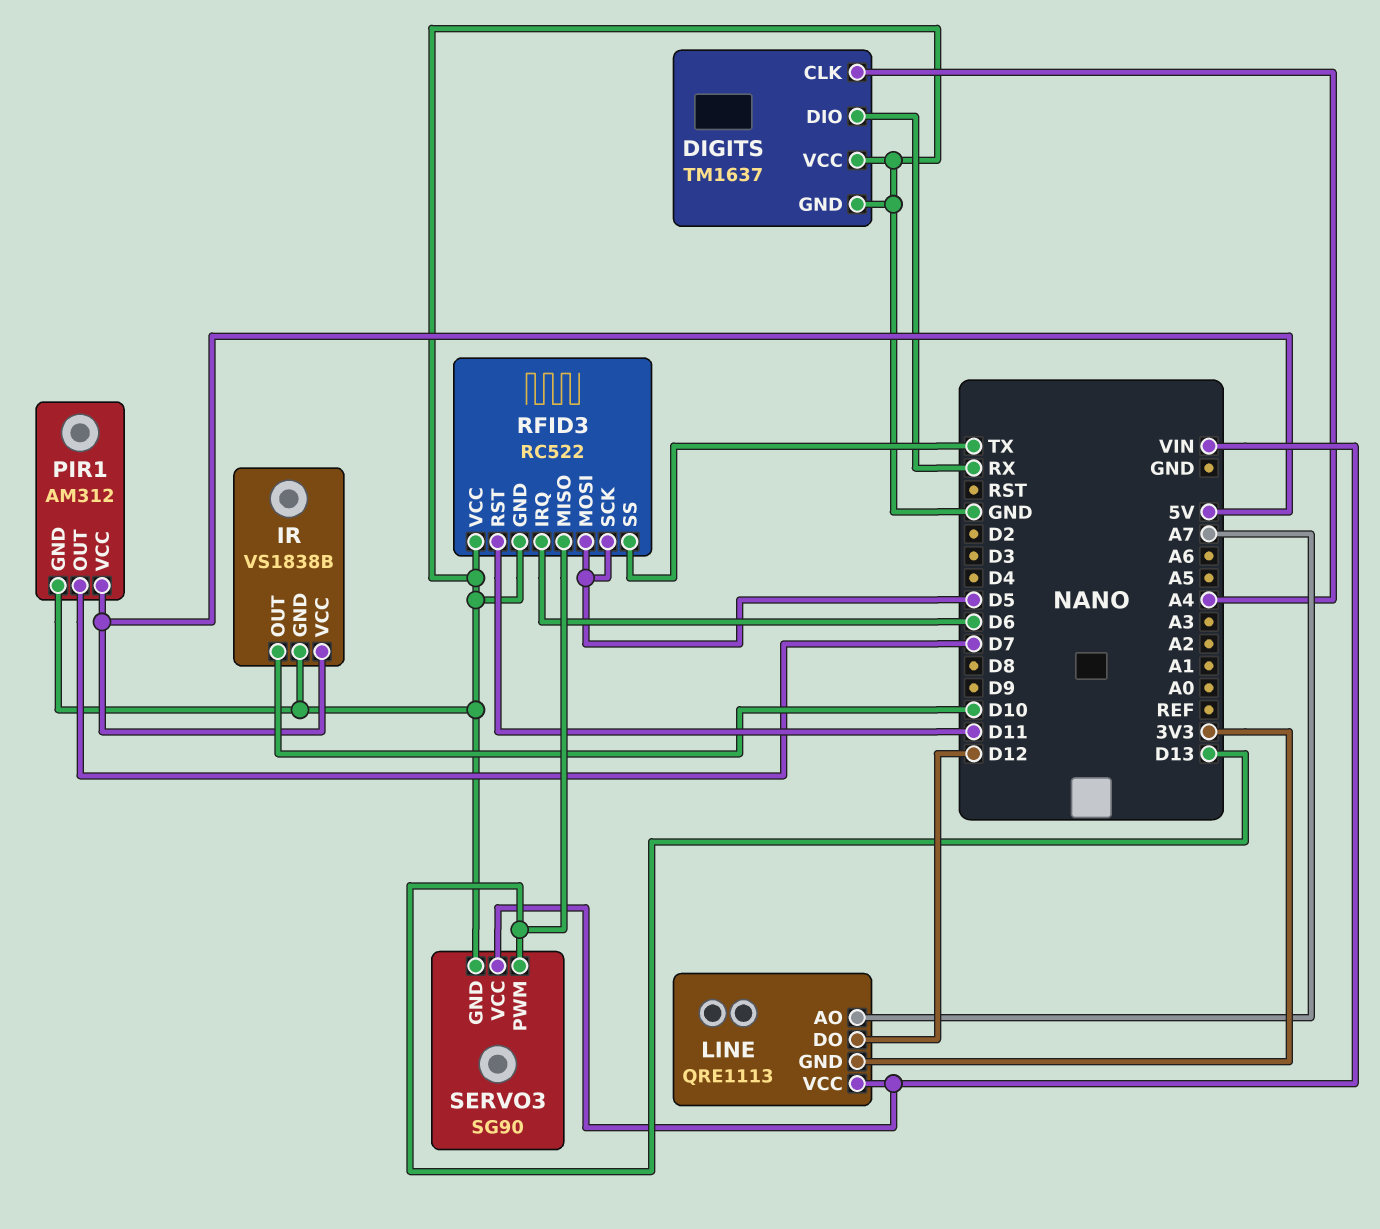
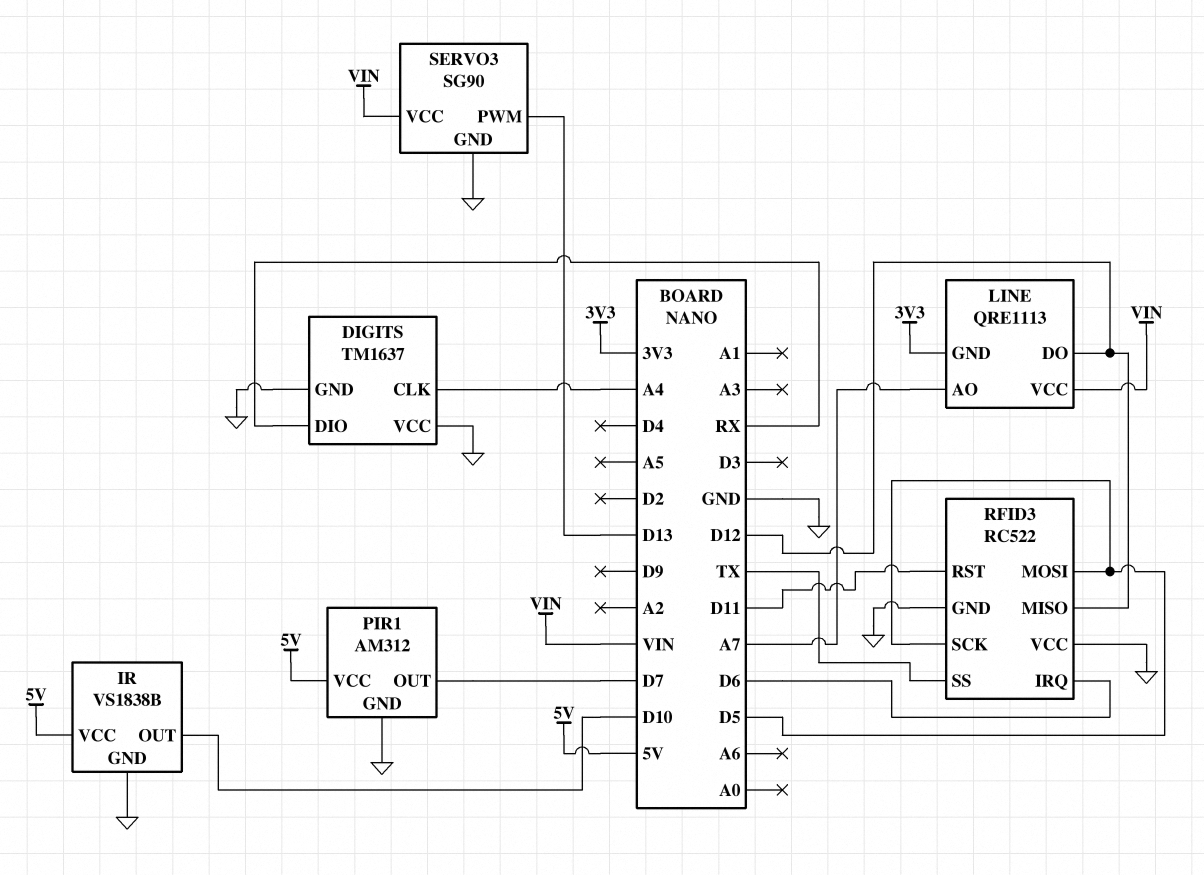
RFID3 pin MISO: D13 -> D12

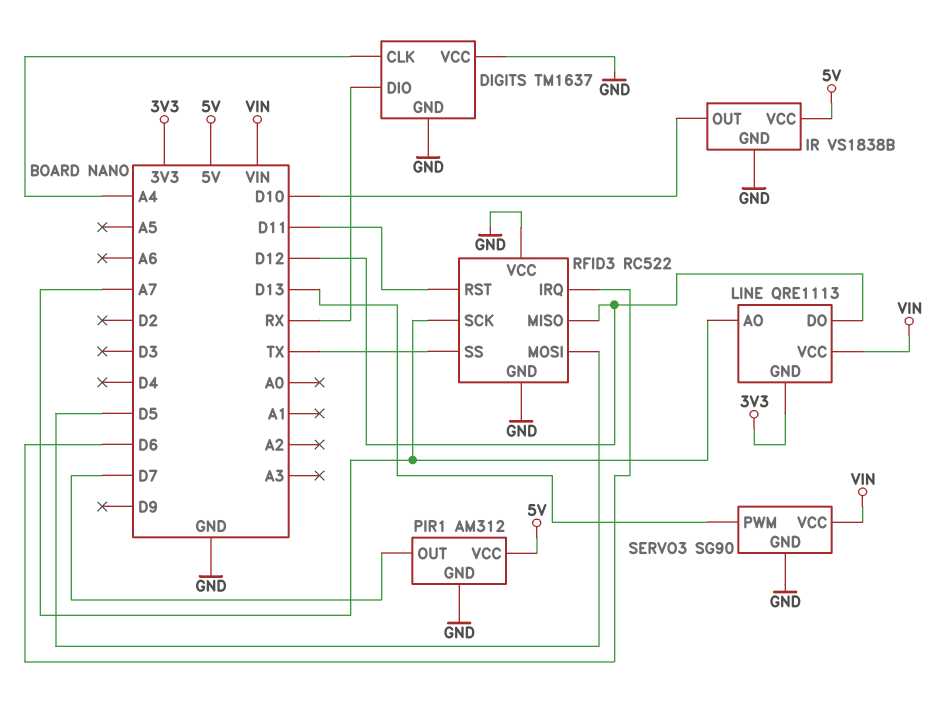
RFID3 pin SCK: D5 -> A7

